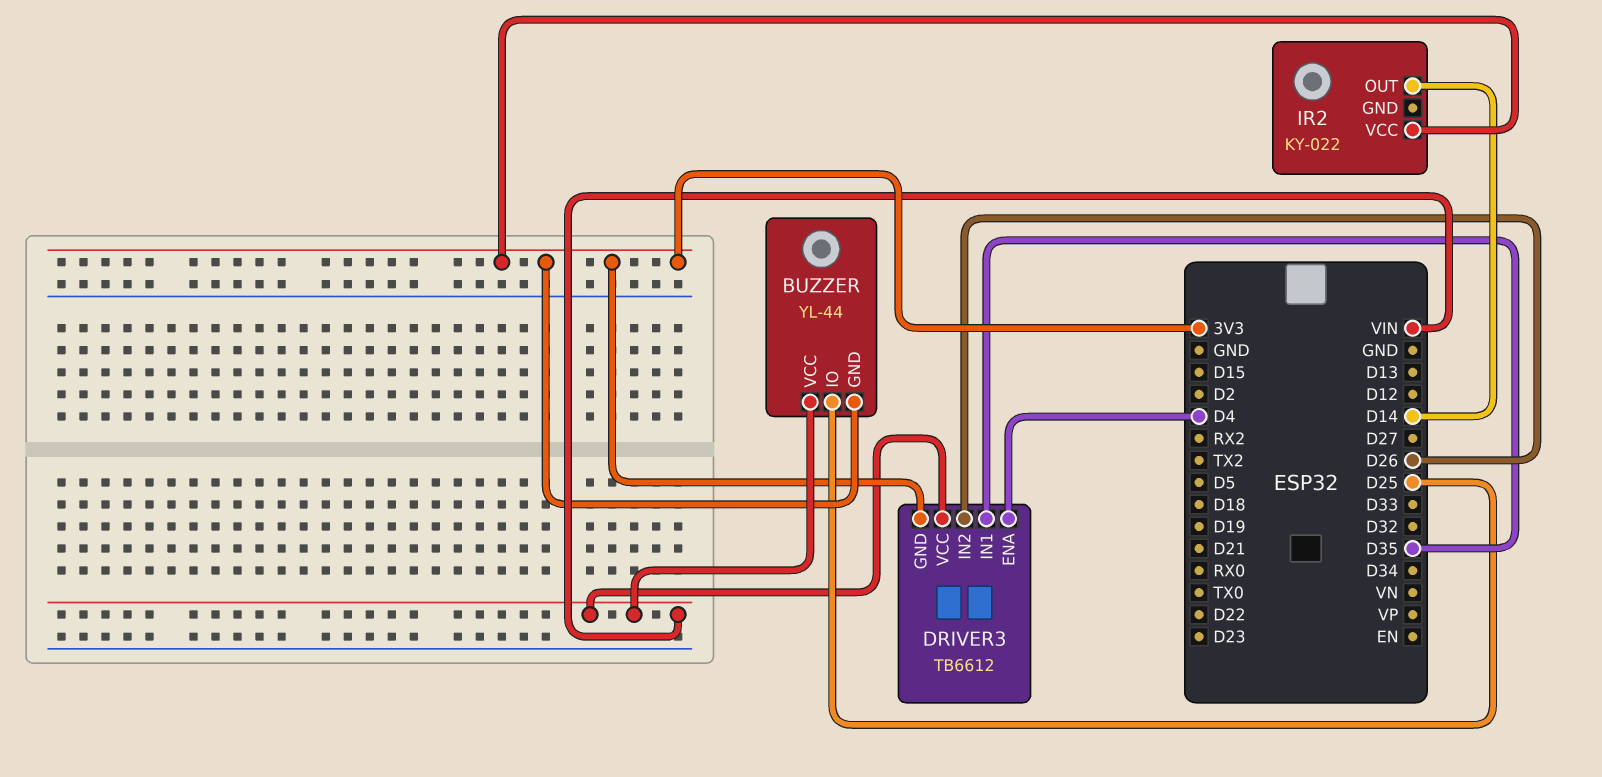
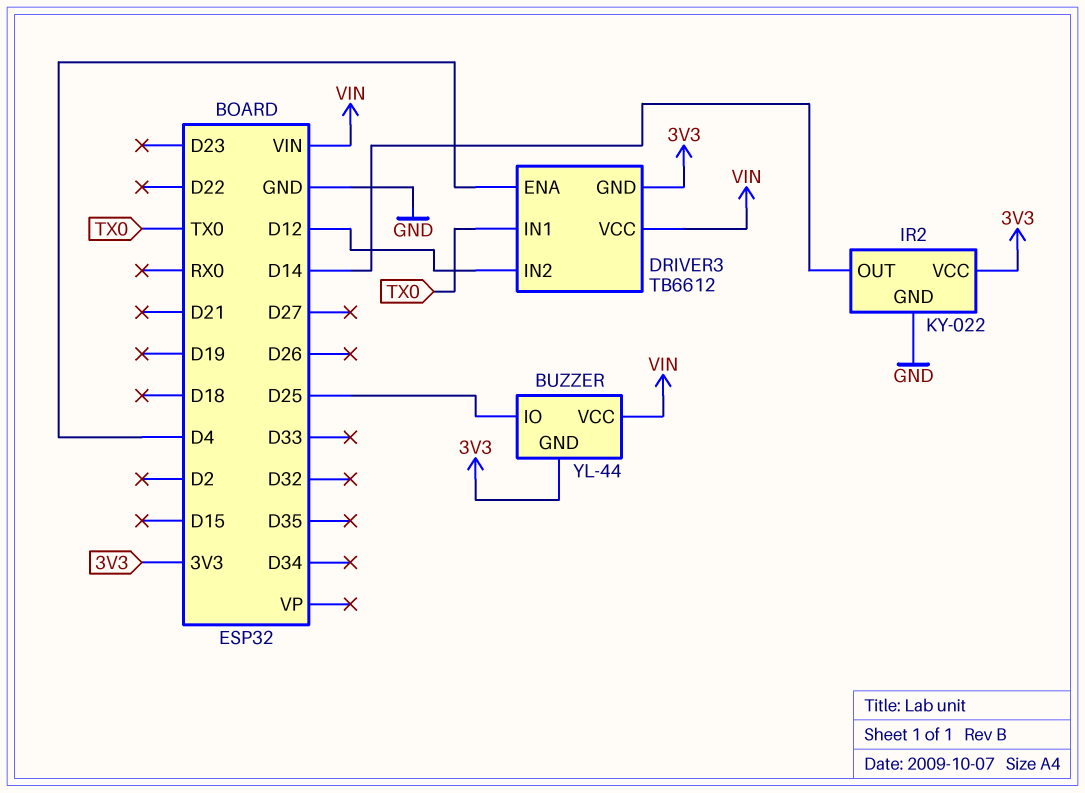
DRIVER3 pin IN1: D35 -> TX0
DRIVER3 pin IN2: D26 -> D12
IR2 pin GND: none -> GND

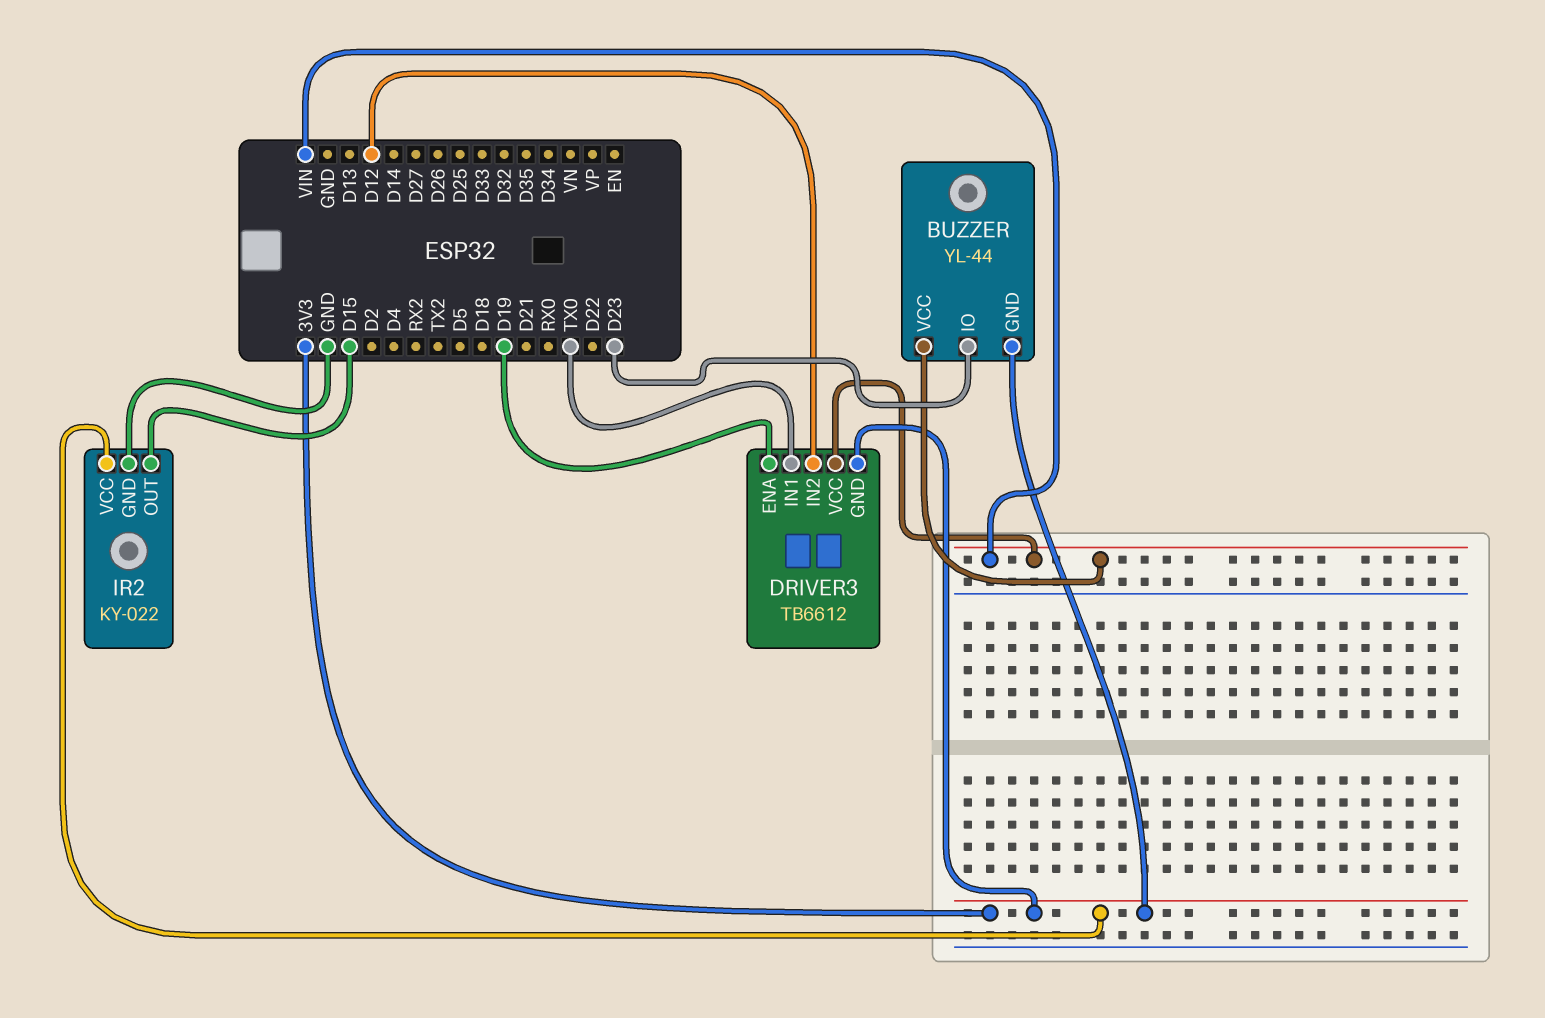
BUZZER pin IO: D25 -> D23
DRIVER3 pin ENA: D4 -> D19
IR2 pin OUT: D14 -> D15

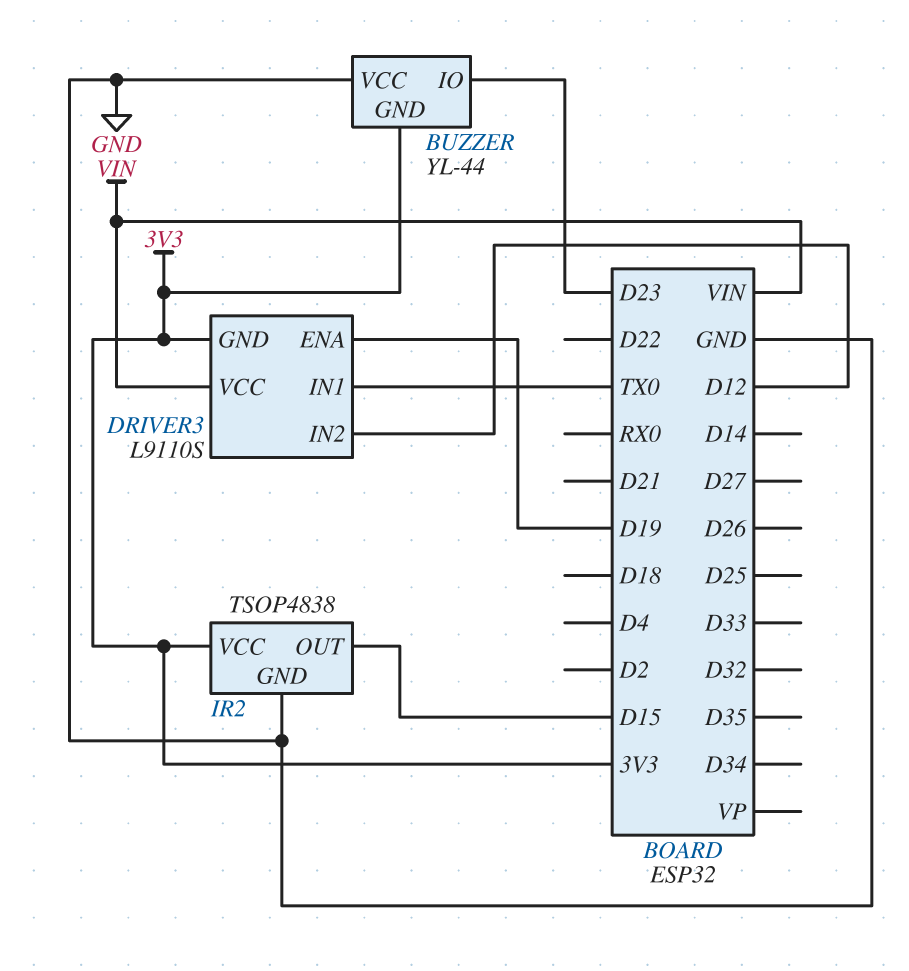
BUZZER pin VCC: VIN -> GND
DRIVER3: TB6612 -> L9110S
IR2: KY-022 -> TSOP4838

